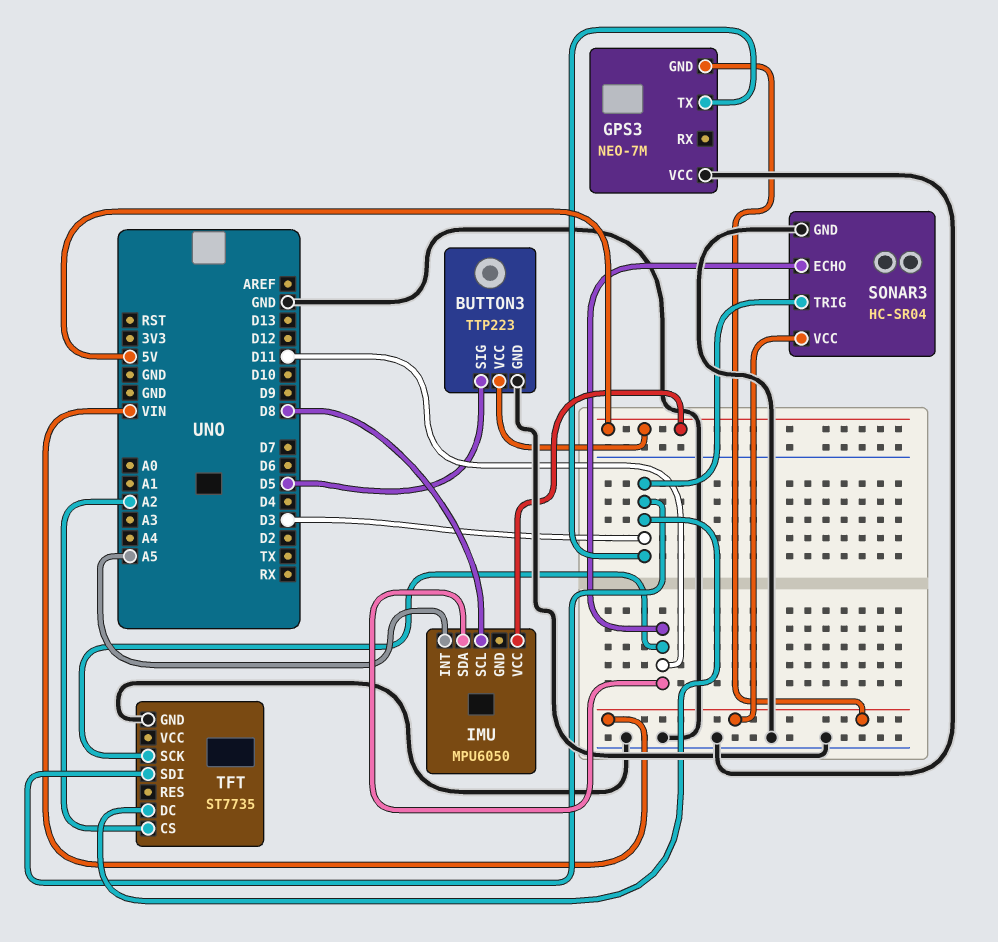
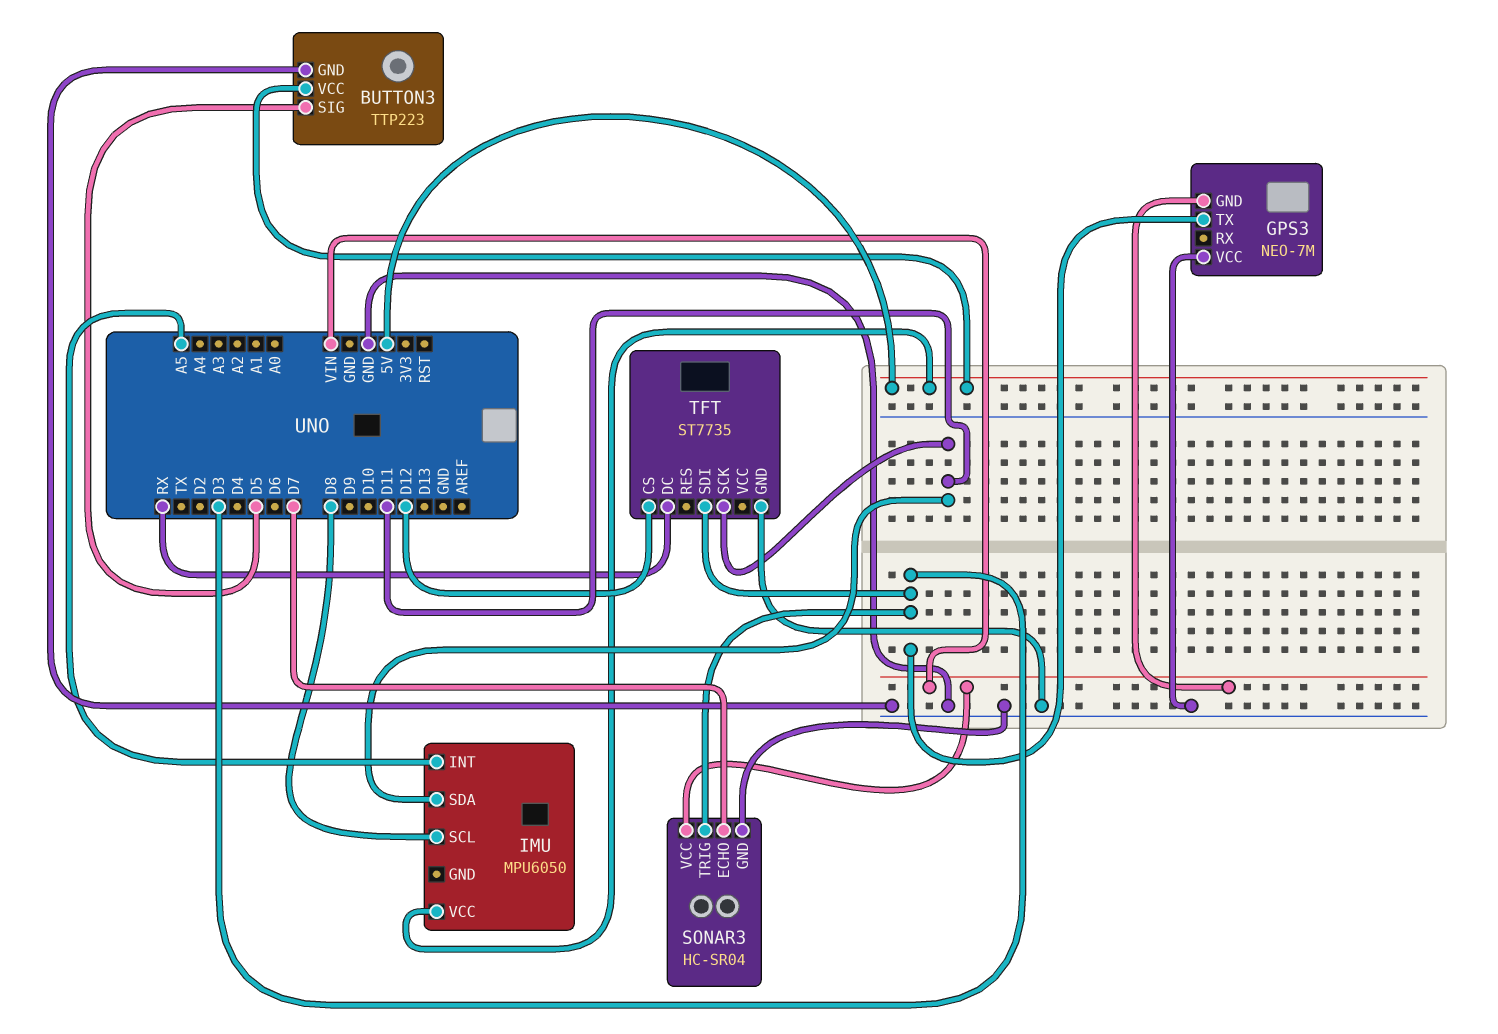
SONAR3 pin ECHO: D11 -> D7
TFT pin CS: A2 -> D12
TFT pin DC: D3 -> RX

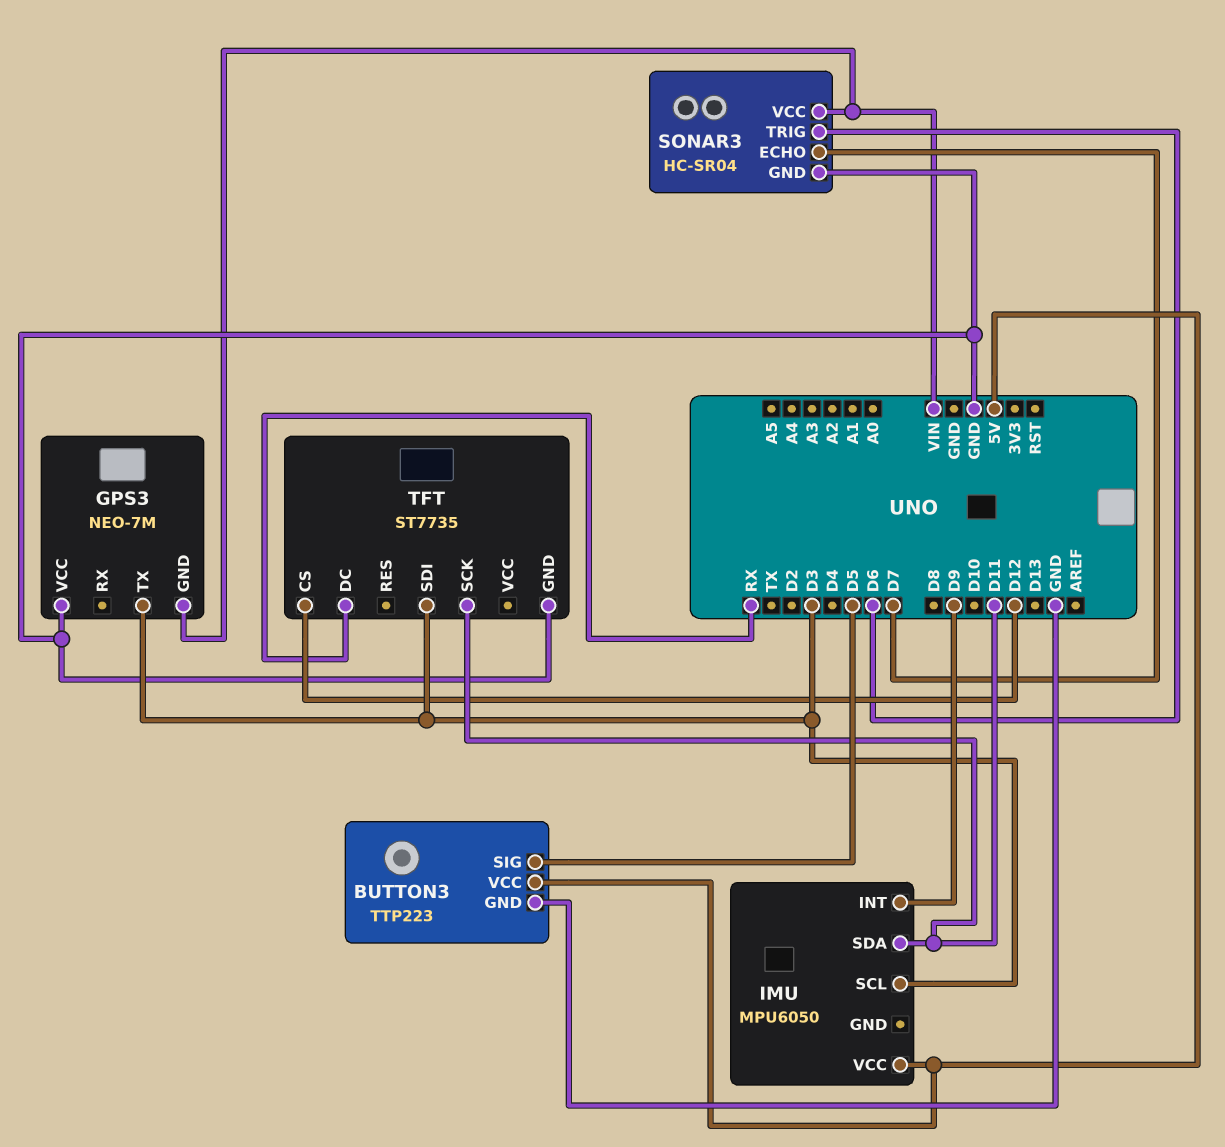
IMU pin INT: A5 -> D9
IMU pin SCL: D8 -> D3
SONAR3 pin TRIG: D3 -> D6

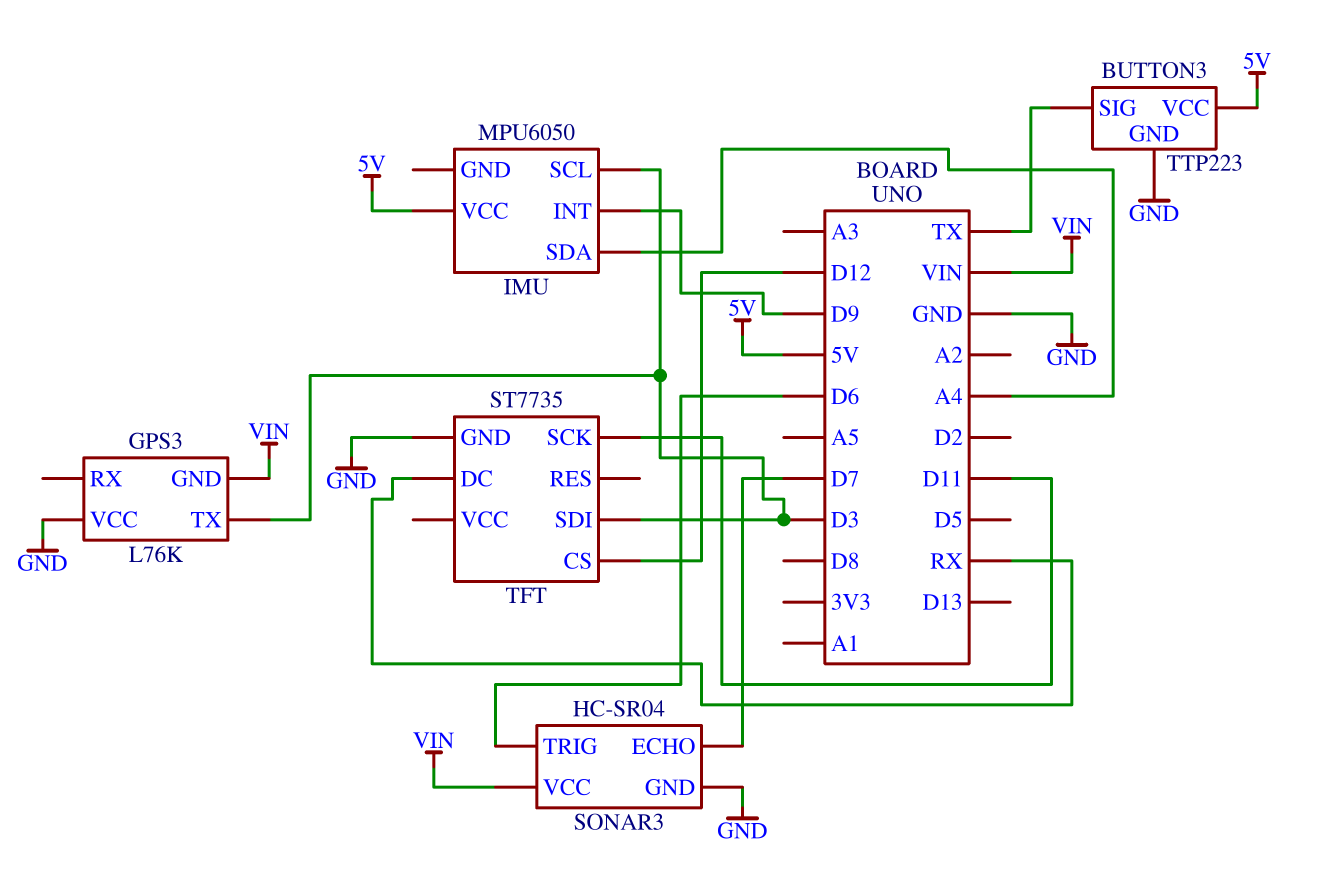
BUTTON3 pin SIG: D5 -> TX
GPS3: NEO-7M -> L76K
IMU pin SDA: D11 -> A4

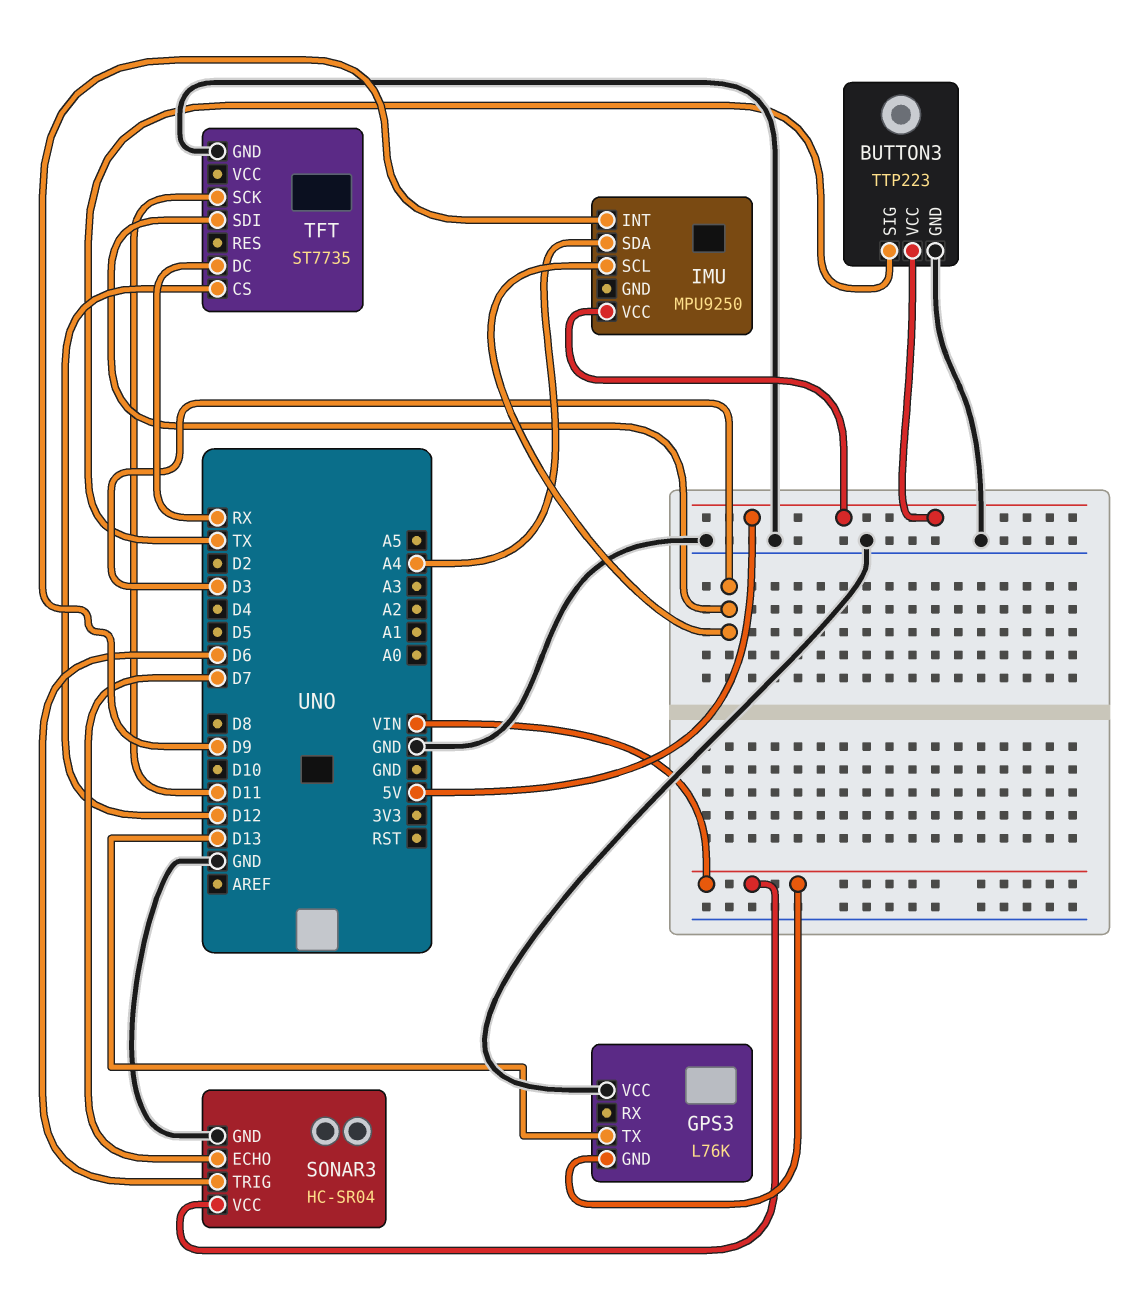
GPS3 pin TX: D3 -> D13
IMU: MPU6050 -> MPU9250

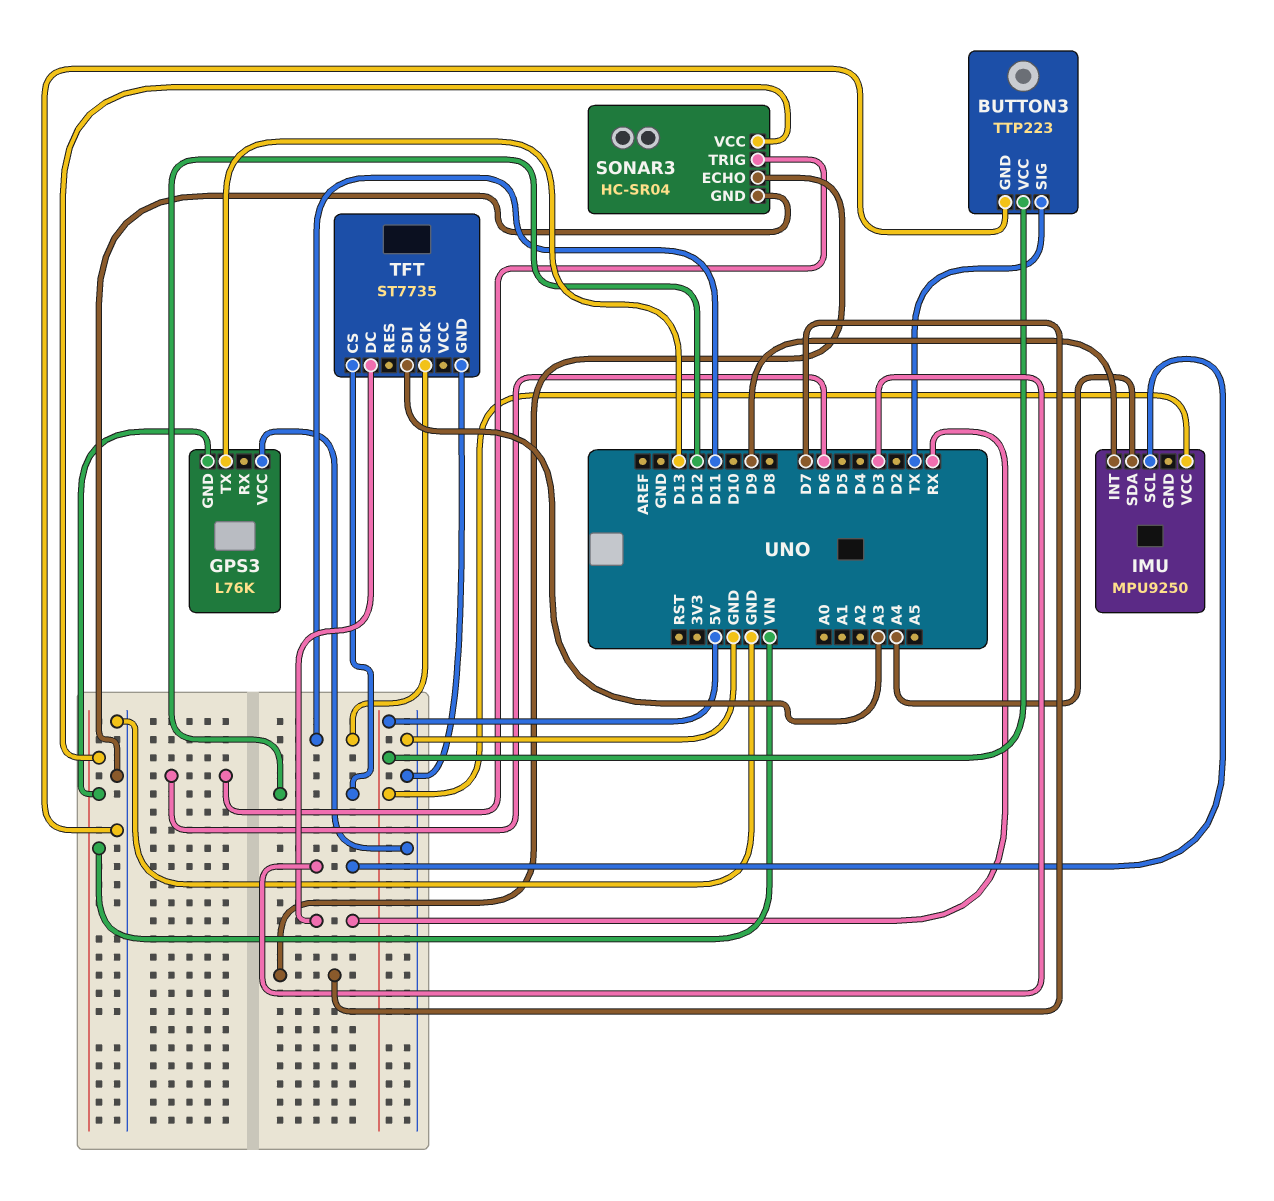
TFT pin SDI: D3 -> A3

